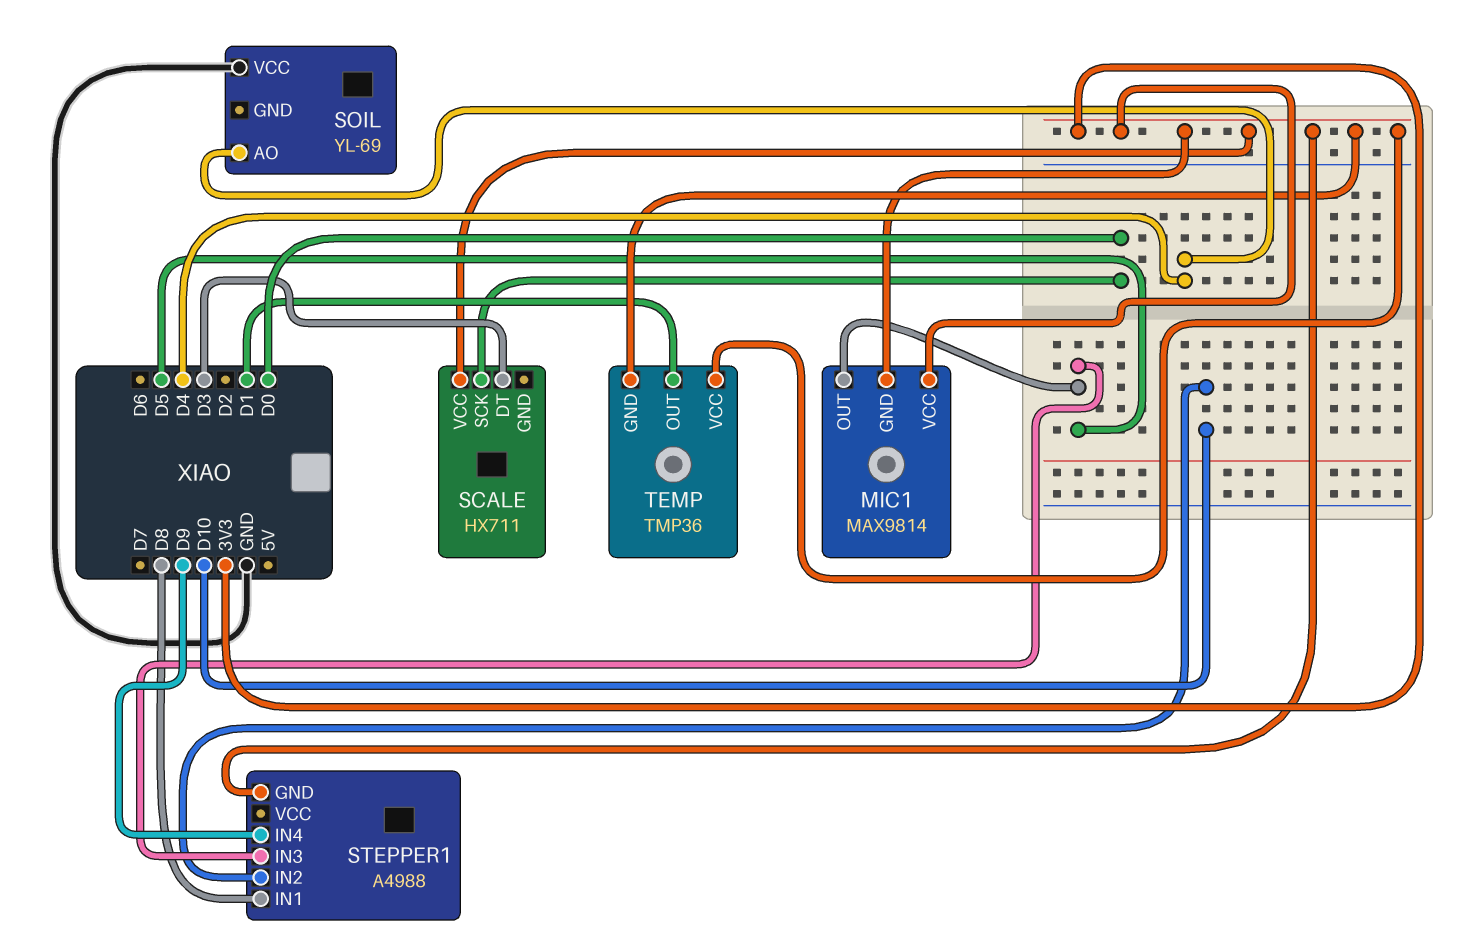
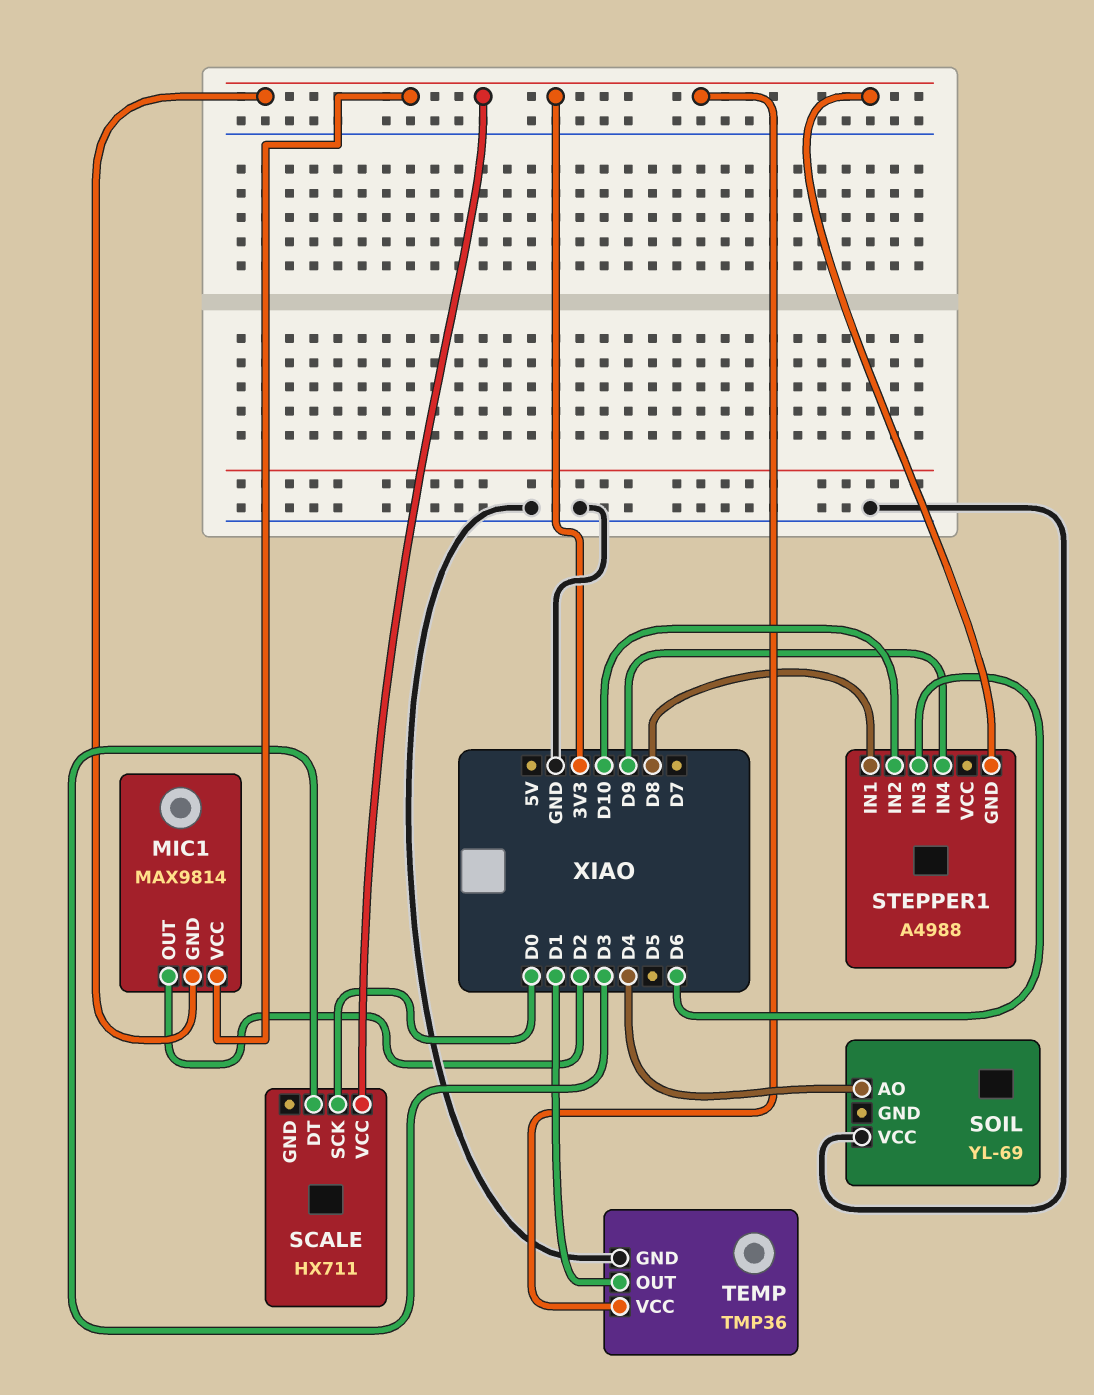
MIC1 pin OUT: D5 -> D2
STEPPER1 pin IN3: D5 -> D6
TEMP pin GND: 3V3 -> GND

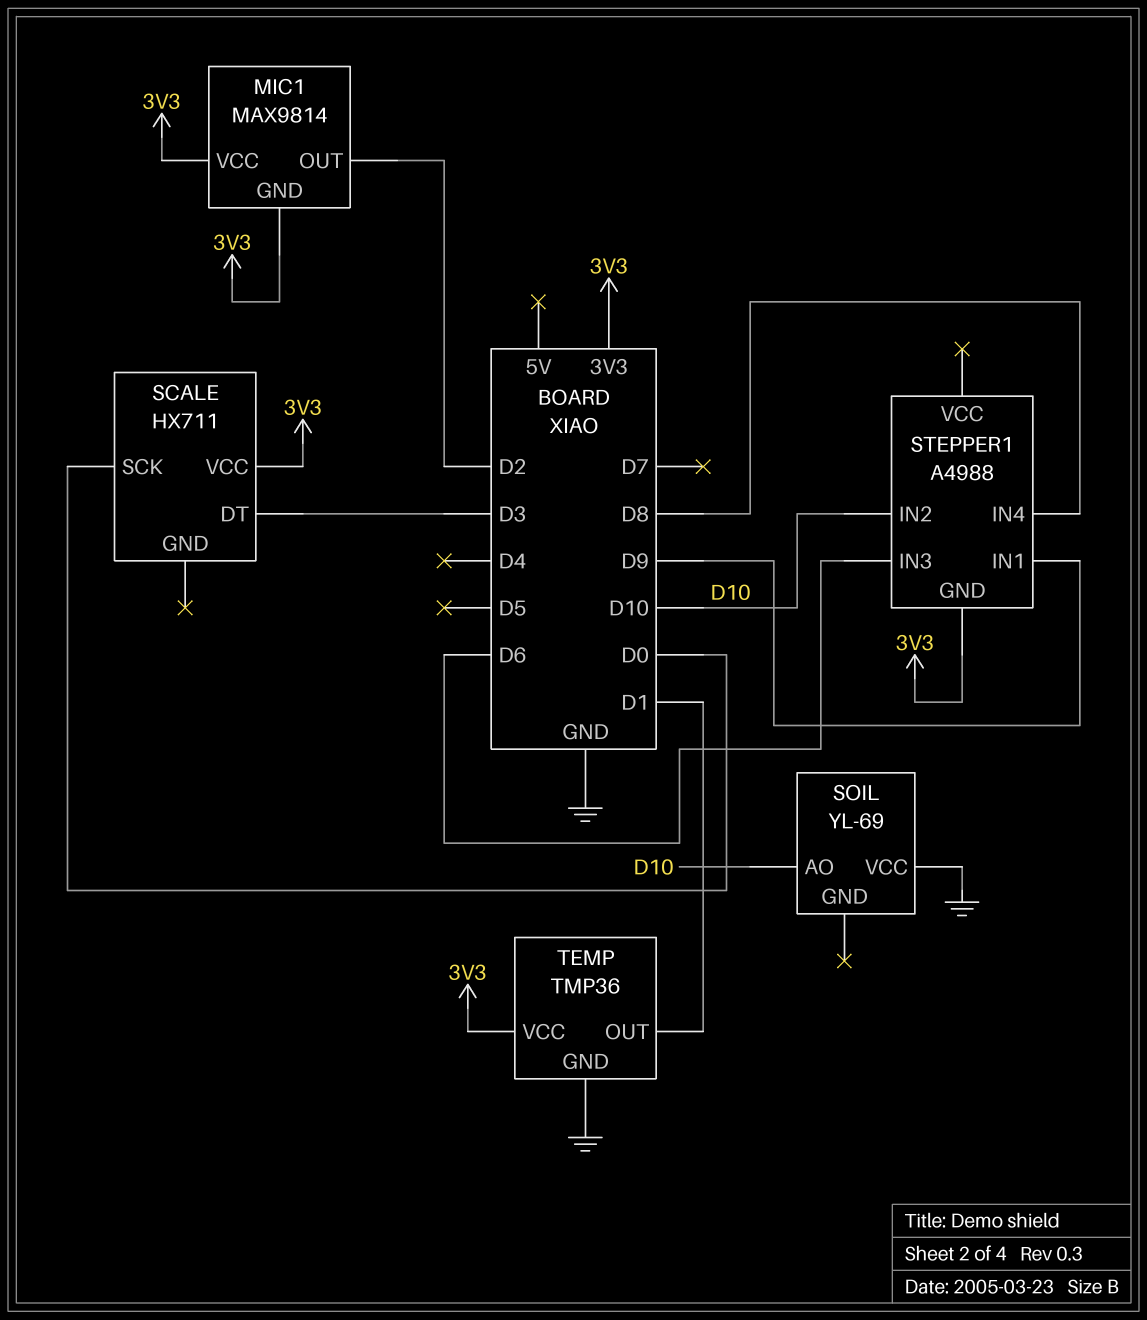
SOIL pin AO: D4 -> D10
STEPPER1 pin IN1: D8 -> D9
STEPPER1 pin IN4: D9 -> D8

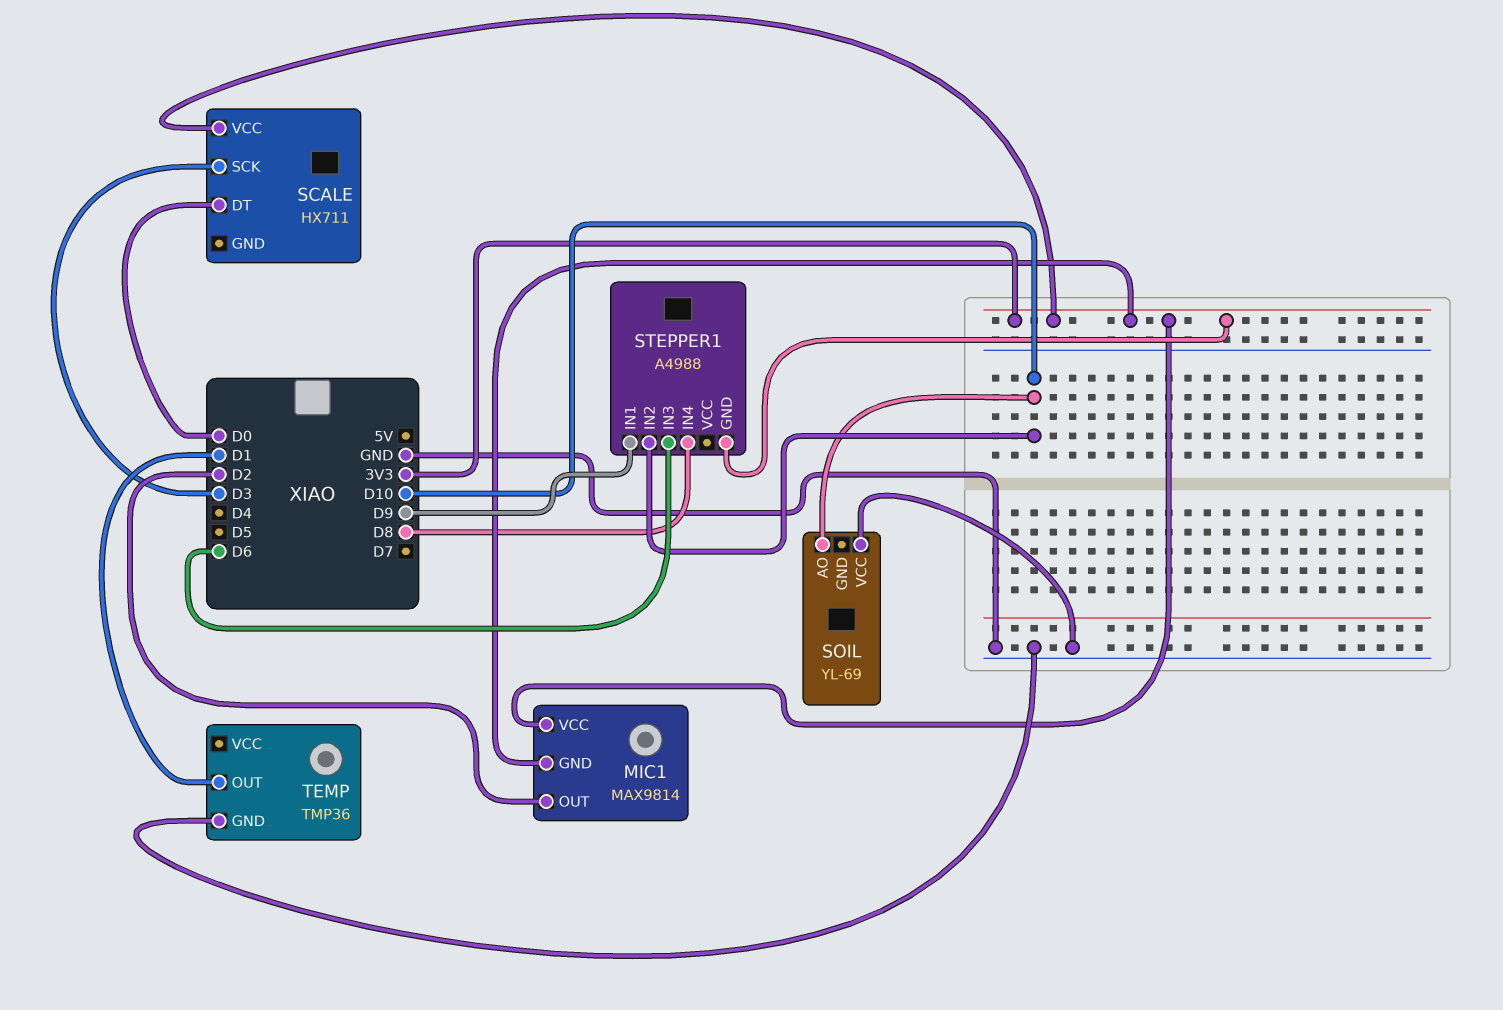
SCALE pin DT: D3 -> D0
SCALE pin SCK: D0 -> D3
TEMP pin VCC: 3V3 -> none

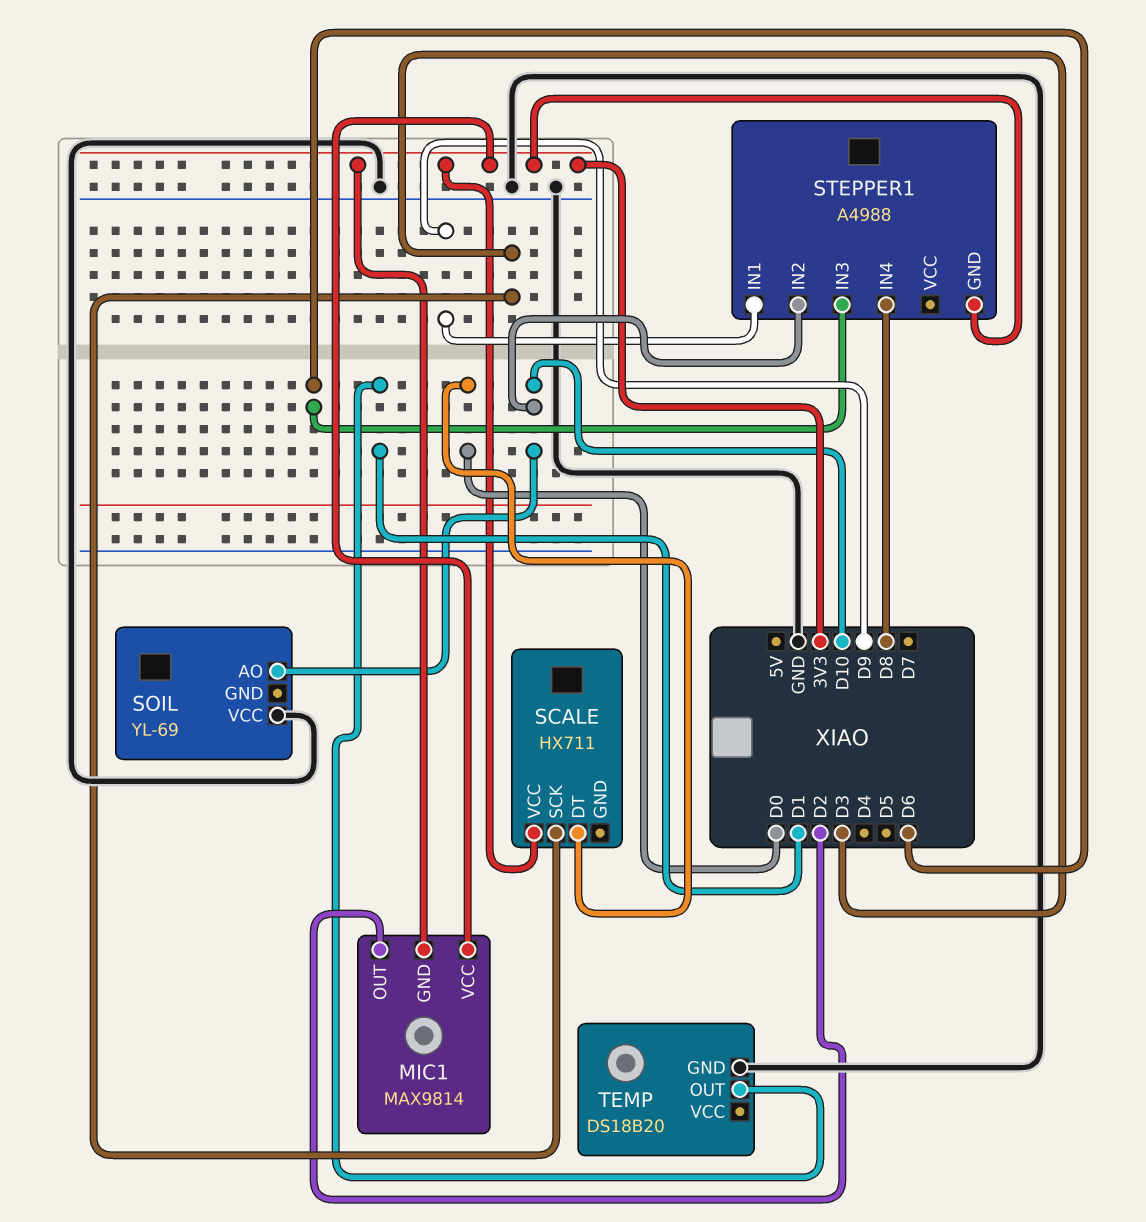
TEMP: TMP36 -> DS18B20

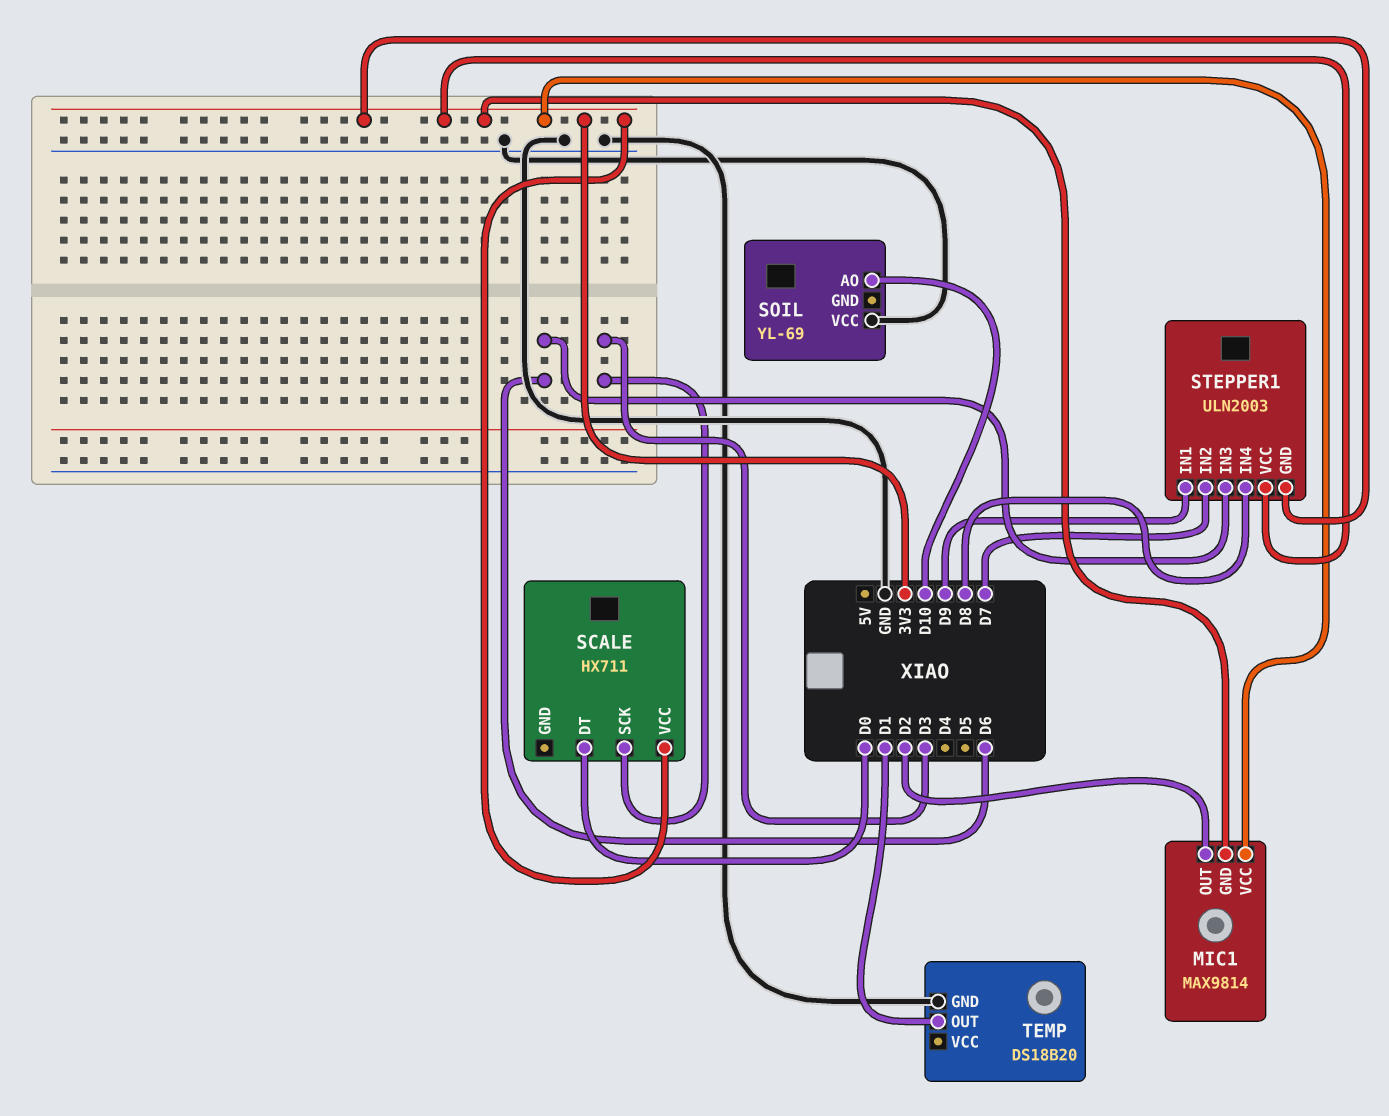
STEPPER1: A4988 -> ULN2003
STEPPER1 pin IN2: D10 -> D7
STEPPER1 pin VCC: none -> 3V3

